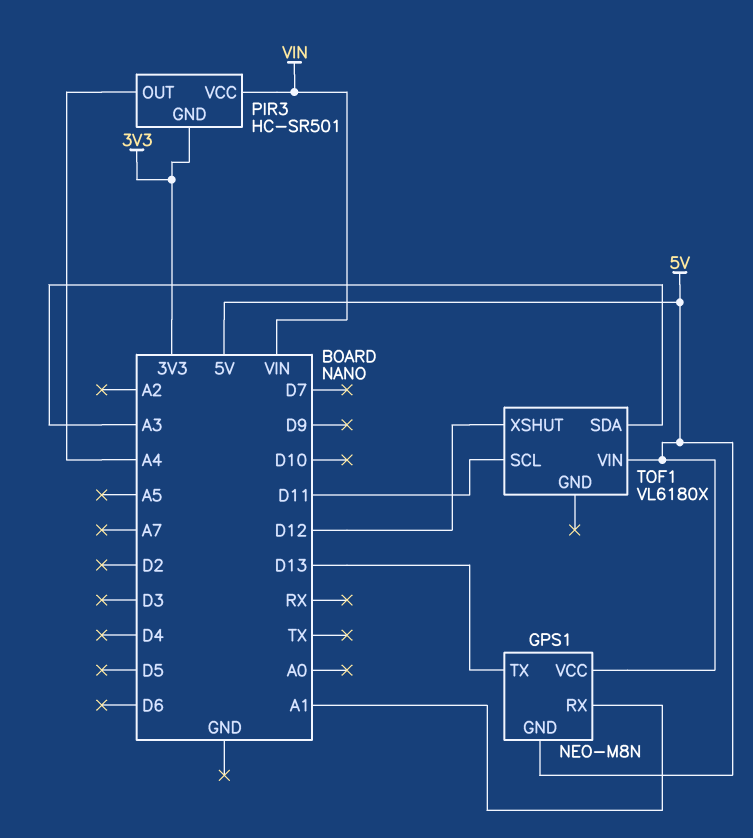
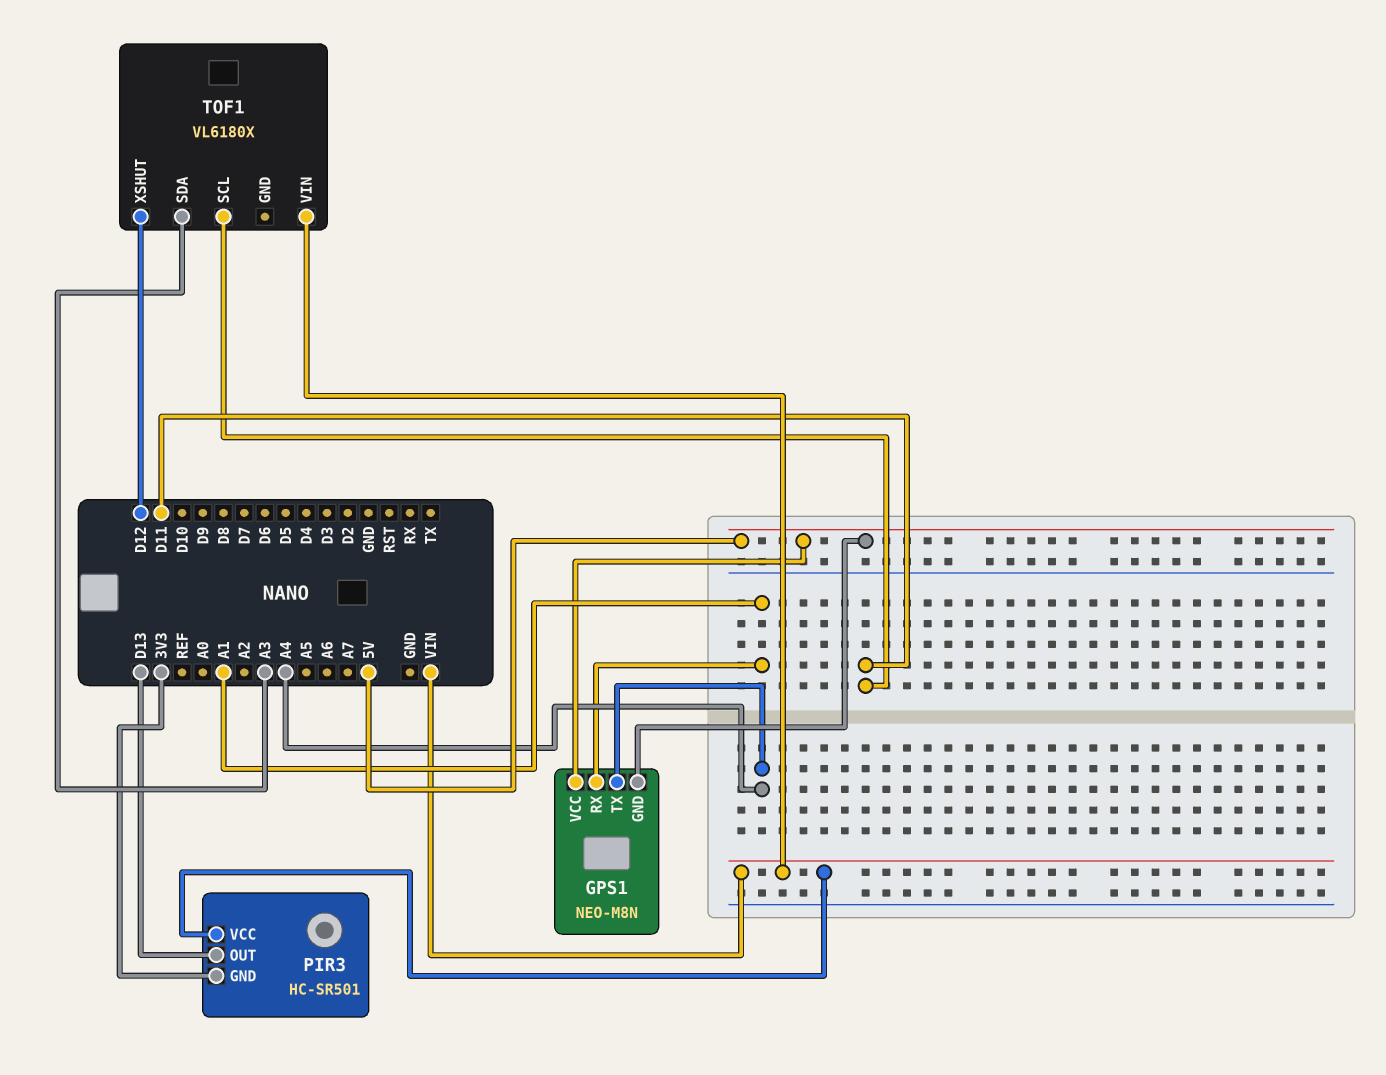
GPS1 pin TX: D13 -> A4
PIR3 pin OUT: A4 -> D13
TOF1 pin VIN: 5V -> VIN

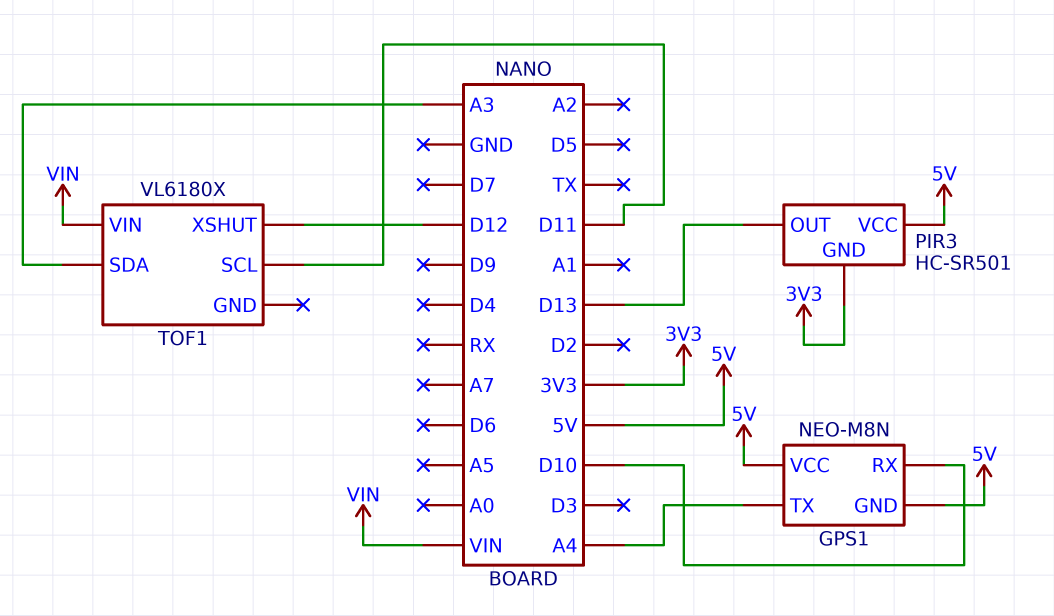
GPS1 pin RX: A1 -> D10
PIR3 pin VCC: VIN -> 5V

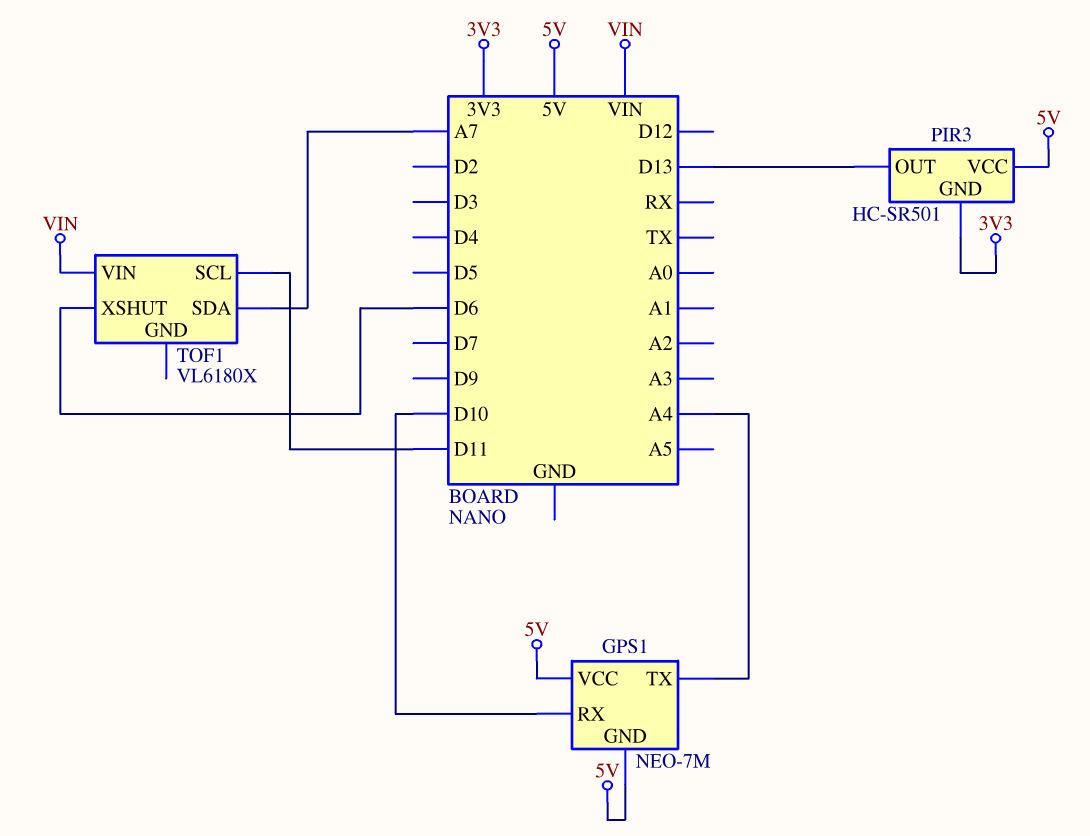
GPS1: NEO-M8N -> NEO-7M
TOF1 pin SDA: A3 -> A7
TOF1 pin XSHUT: D12 -> D6

